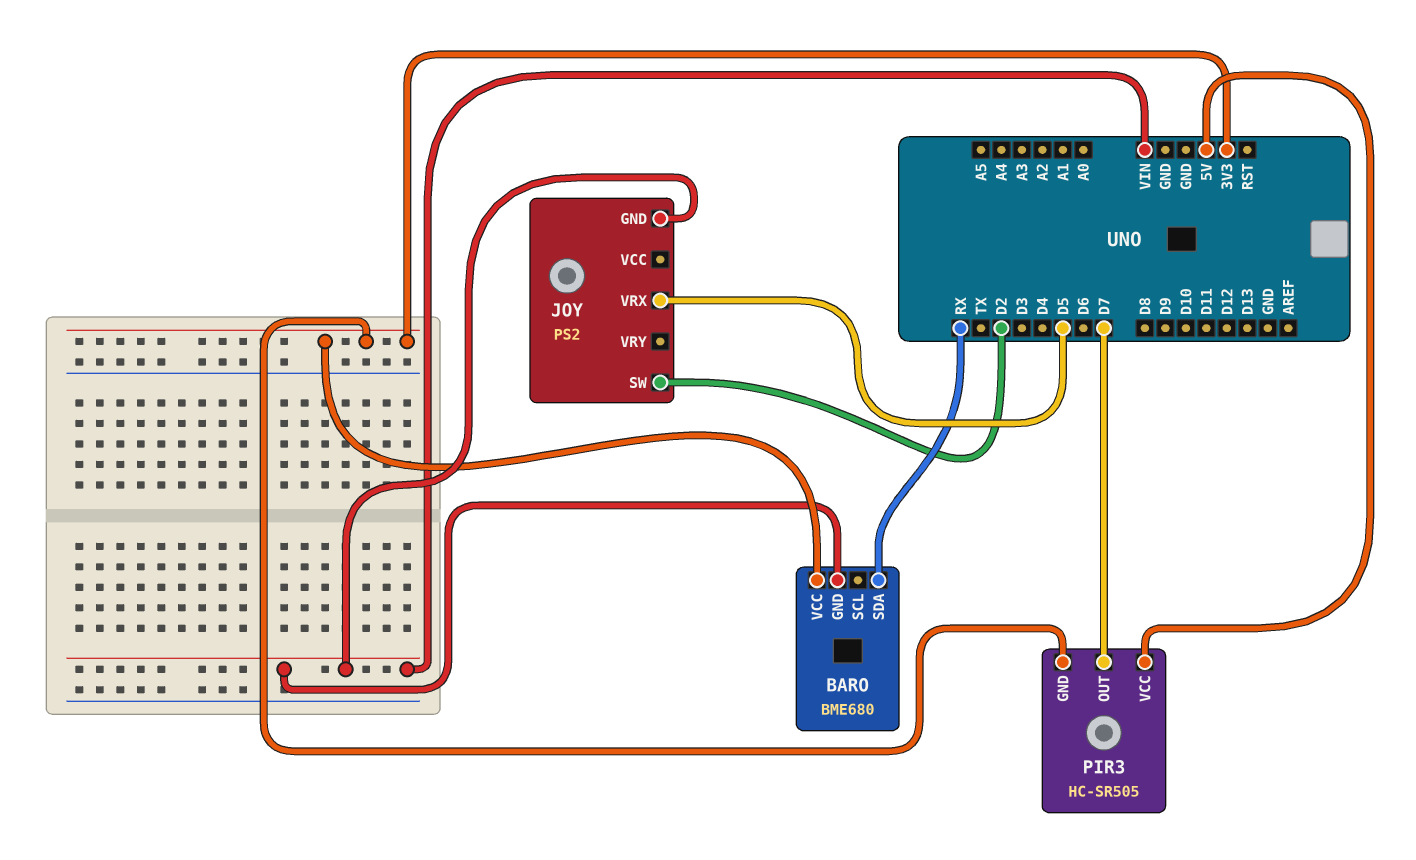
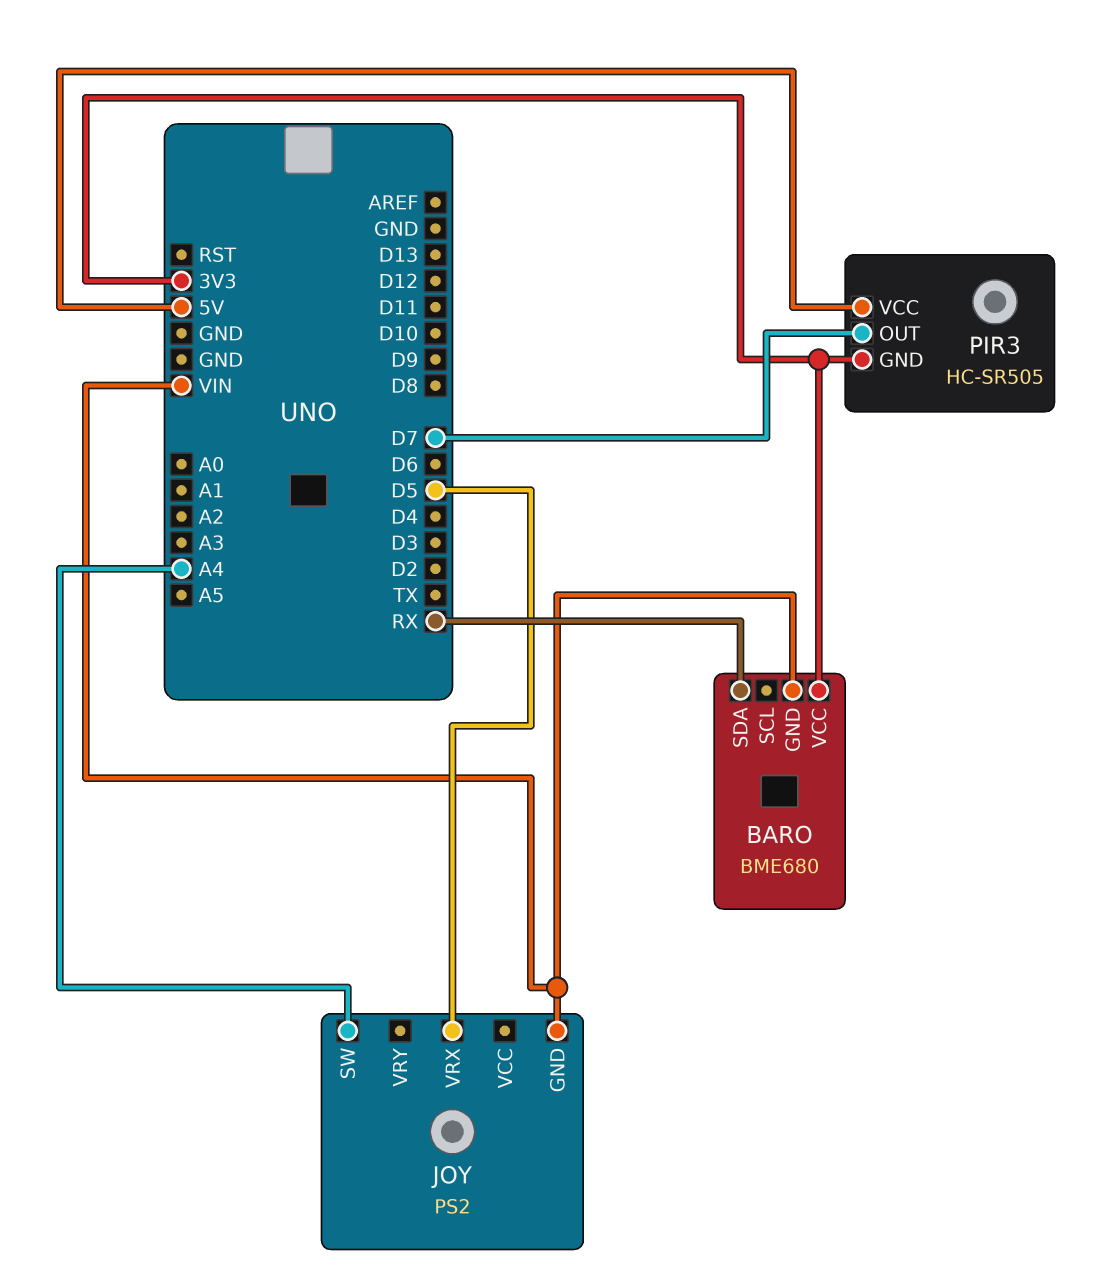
JOY pin SW: D2 -> A4

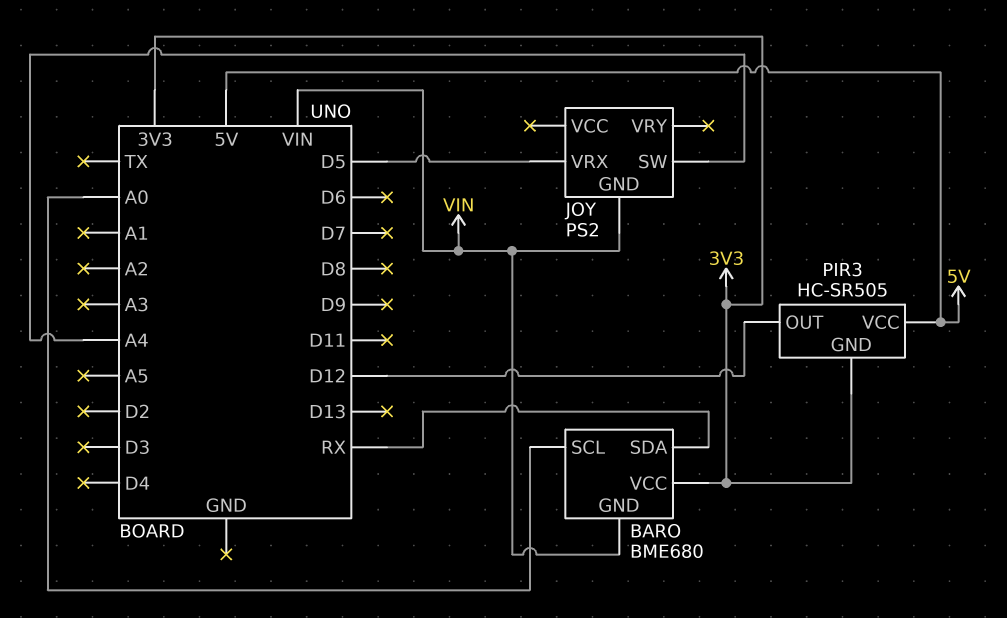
BARO pin SCL: none -> A0
PIR3 pin OUT: D7 -> D12

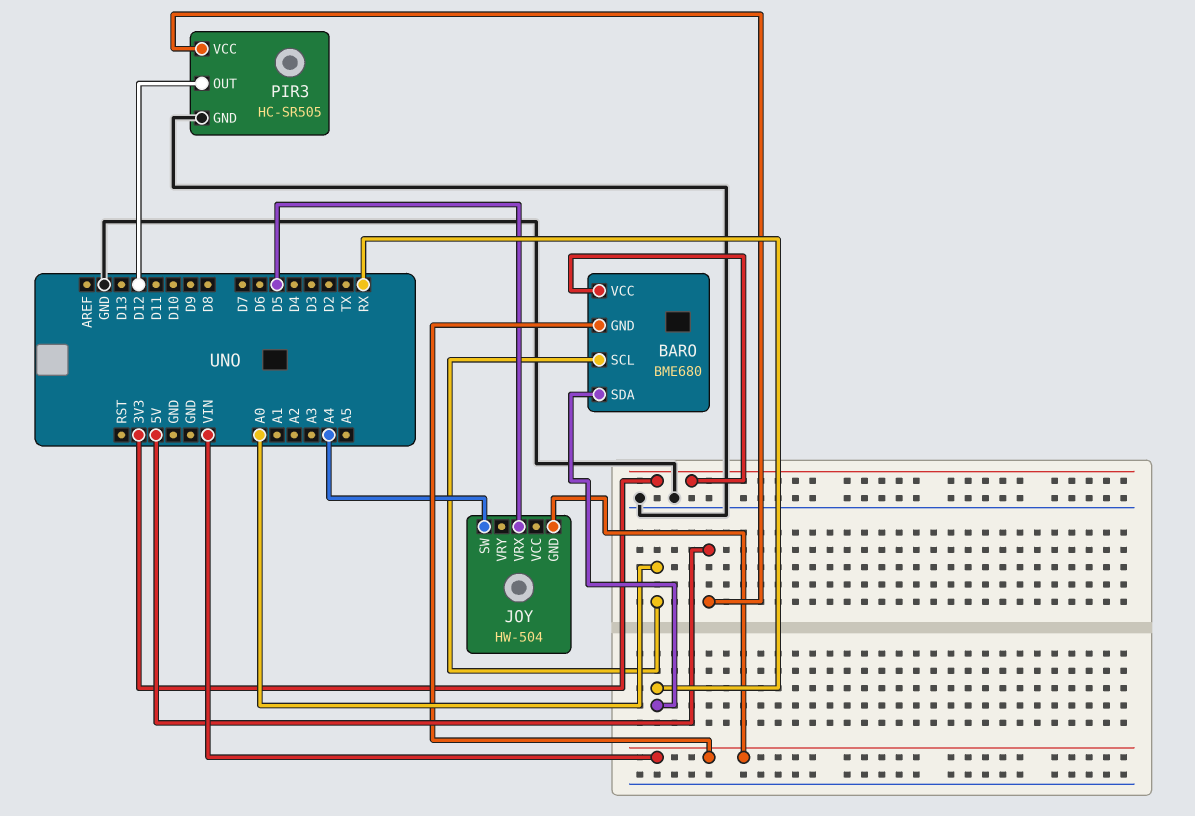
JOY: PS2 -> HW-504
PIR3 pin GND: 3V3 -> GND

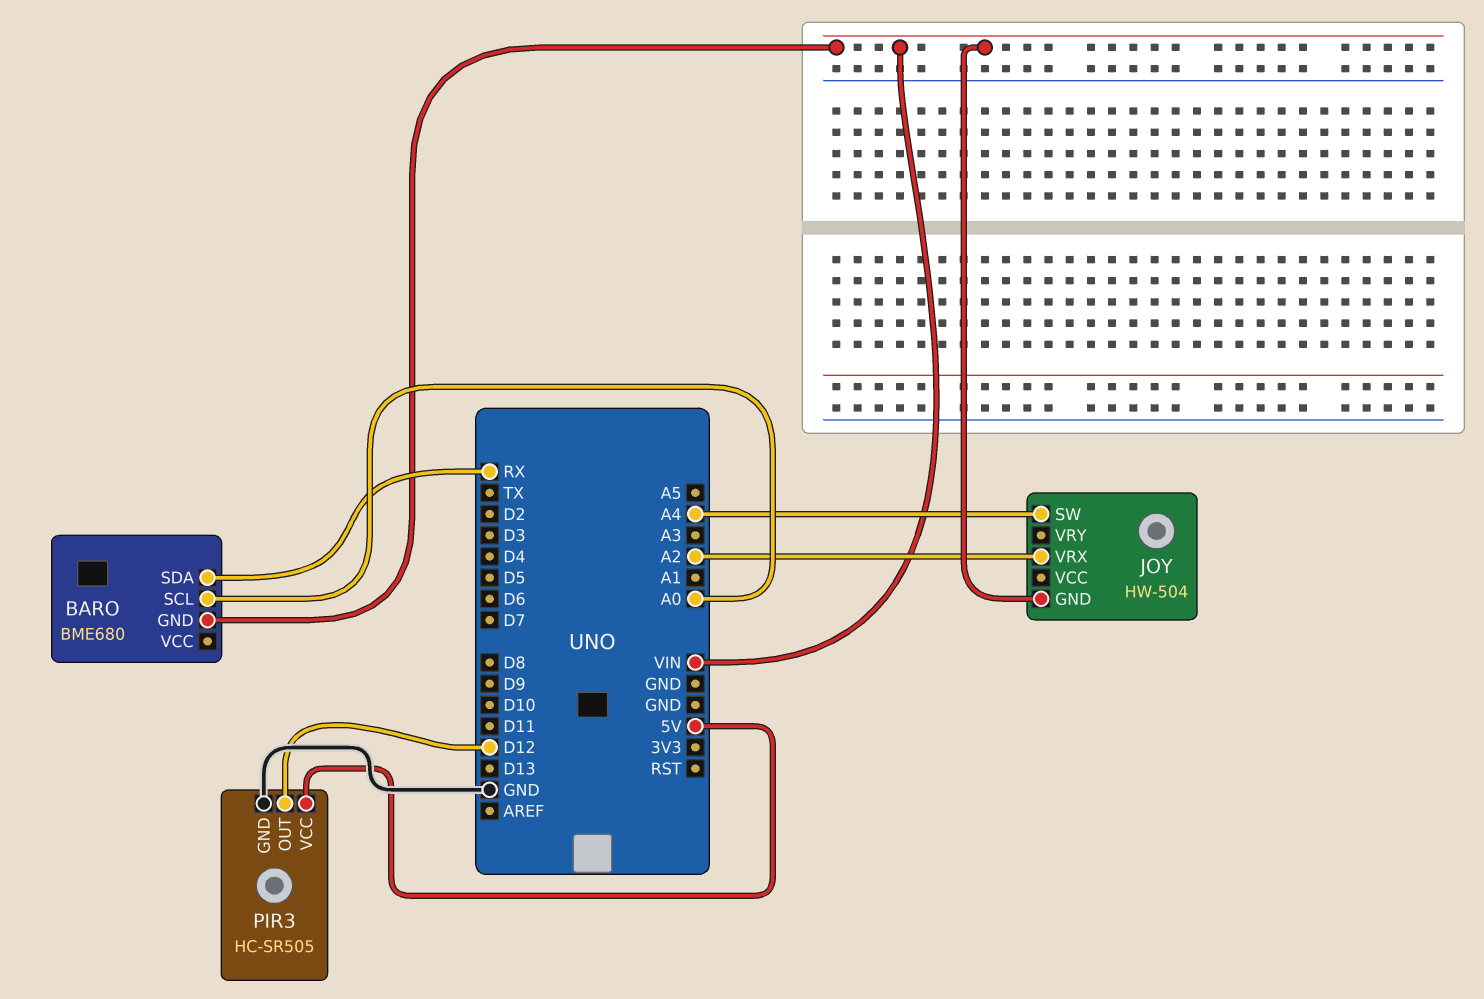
BARO pin VCC: 3V3 -> none
JOY pin VRX: D5 -> A2

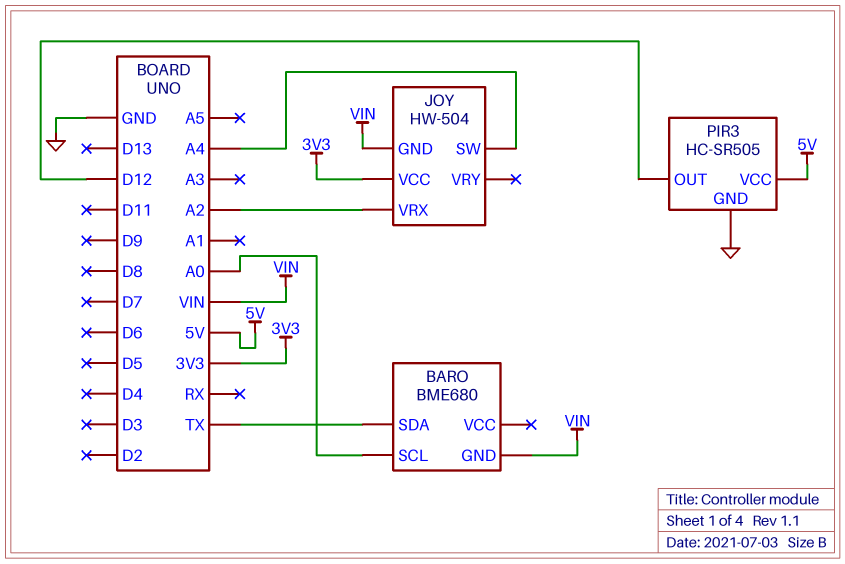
BARO pin SDA: RX -> TX
JOY pin VCC: none -> 3V3

